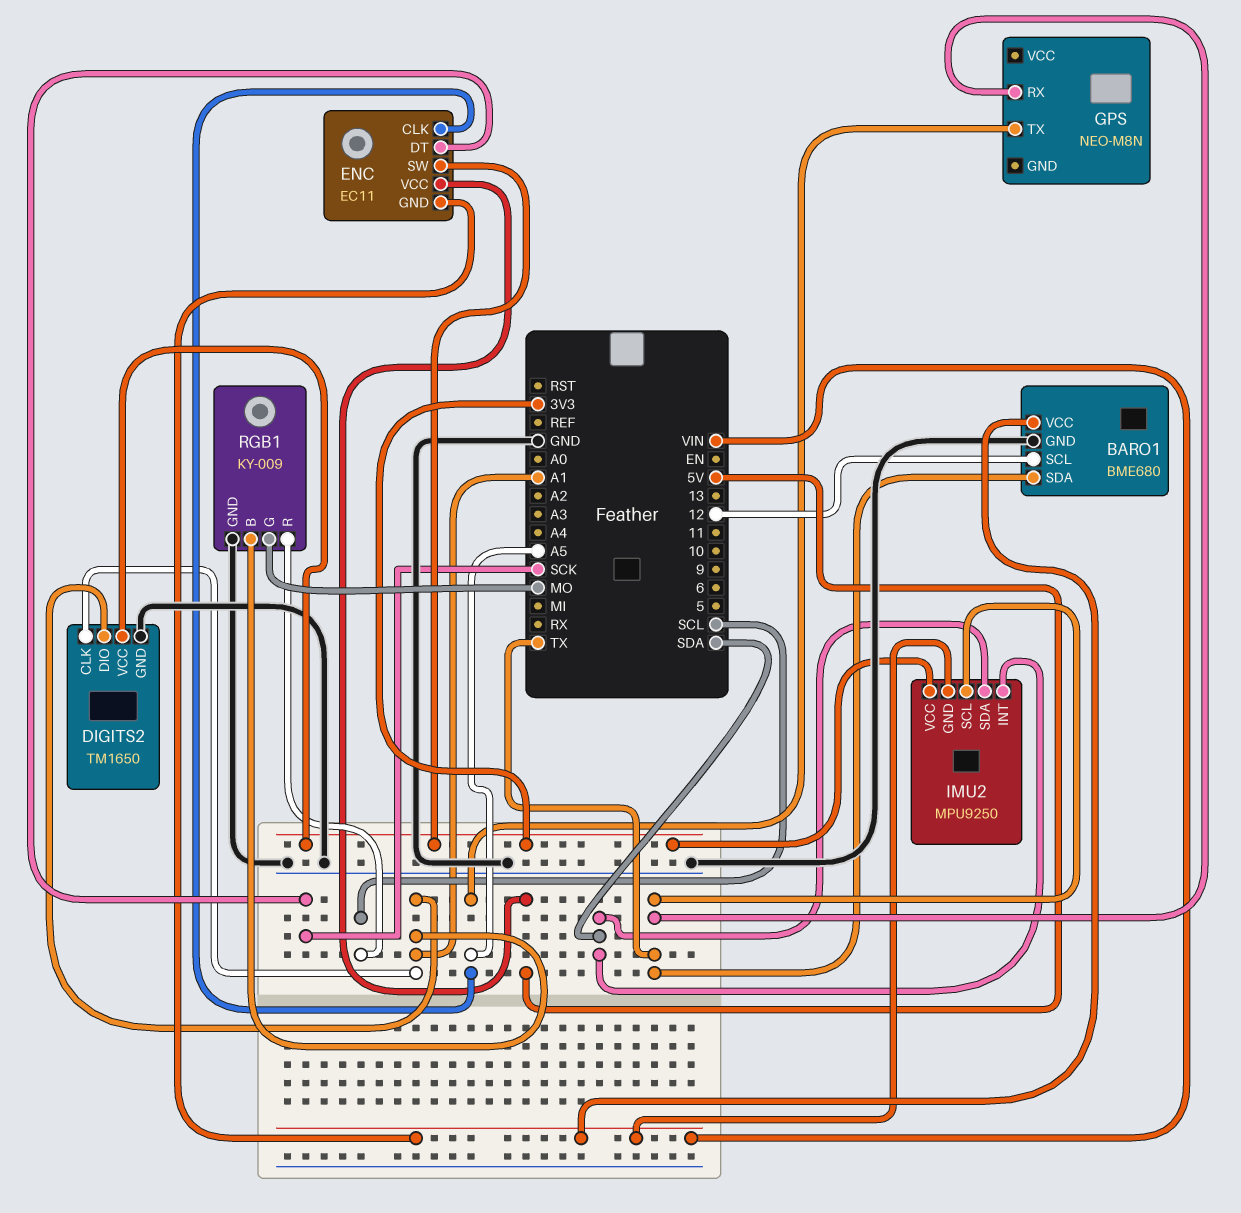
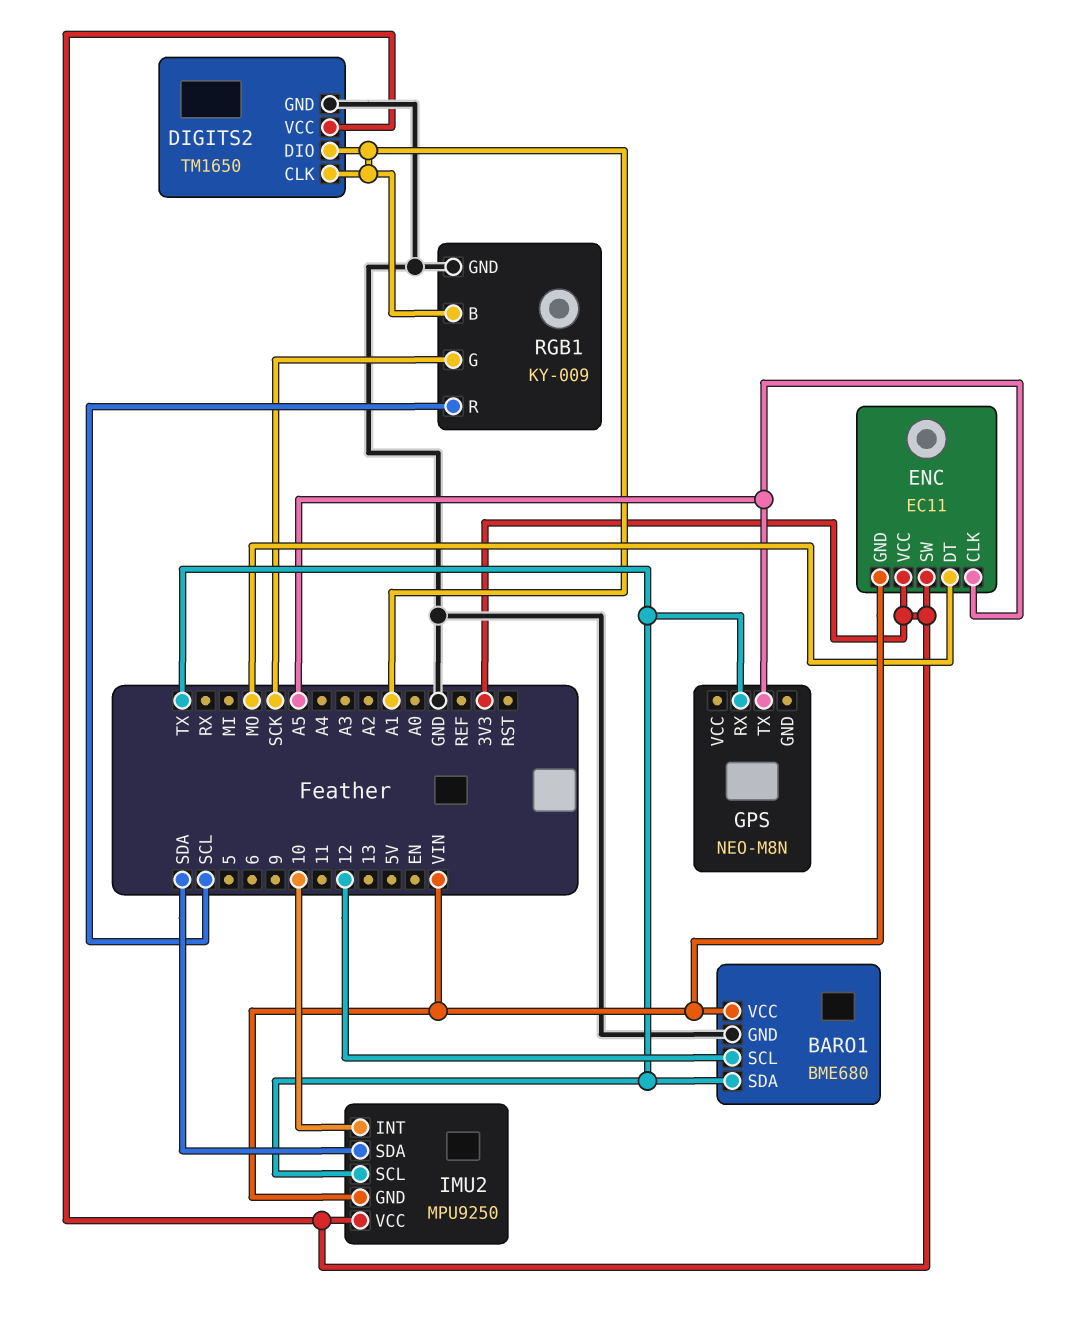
ENC pin DT: SCK -> MO
ENC pin VCC: 5V -> 3V3
IMU2 pin INT: SDA -> 10
RGB1 pin G: MO -> SCK

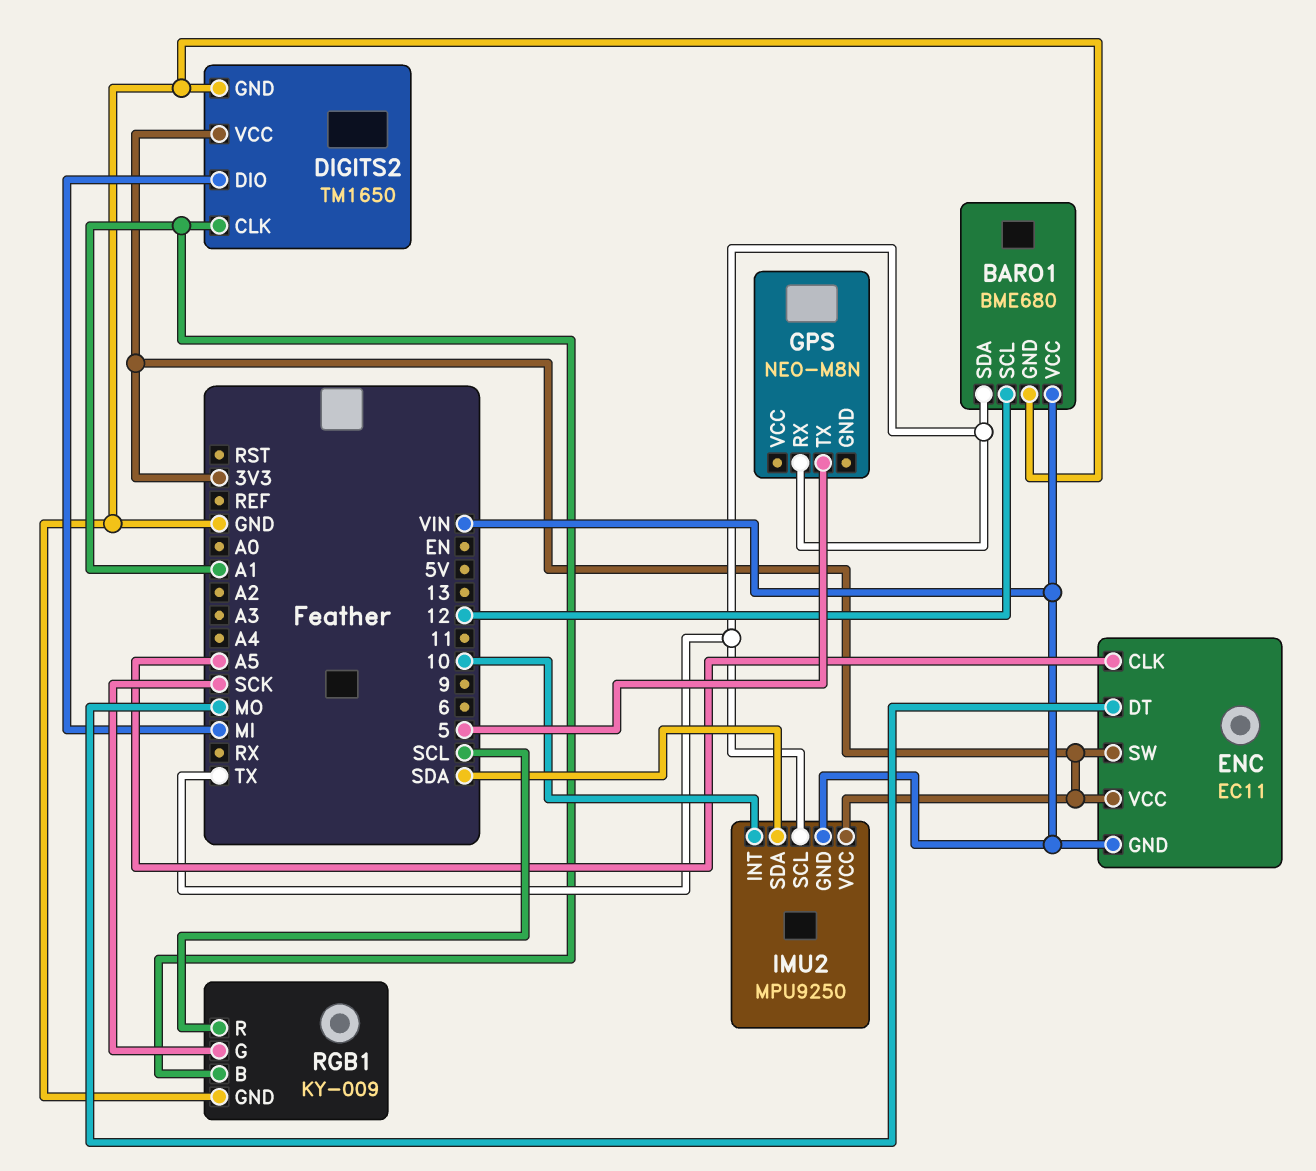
DIGITS2 pin DIO: A1 -> MI
GPS pin TX: A5 -> 5

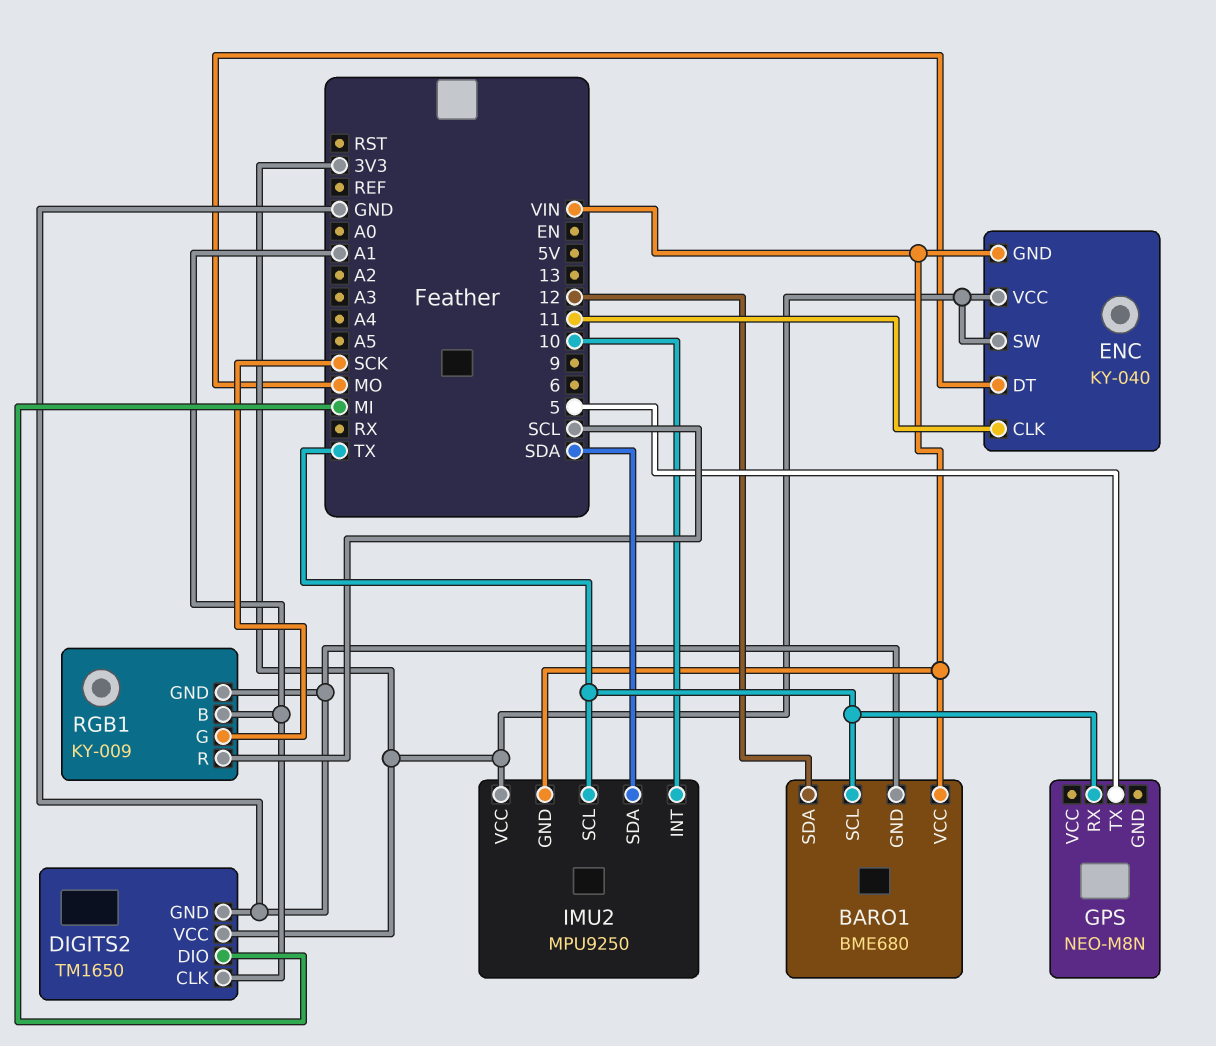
BARO1 pin SCL: 12 -> TX
BARO1 pin SDA: TX -> 12
ENC: EC11 -> KY-040
ENC pin CLK: A5 -> 11

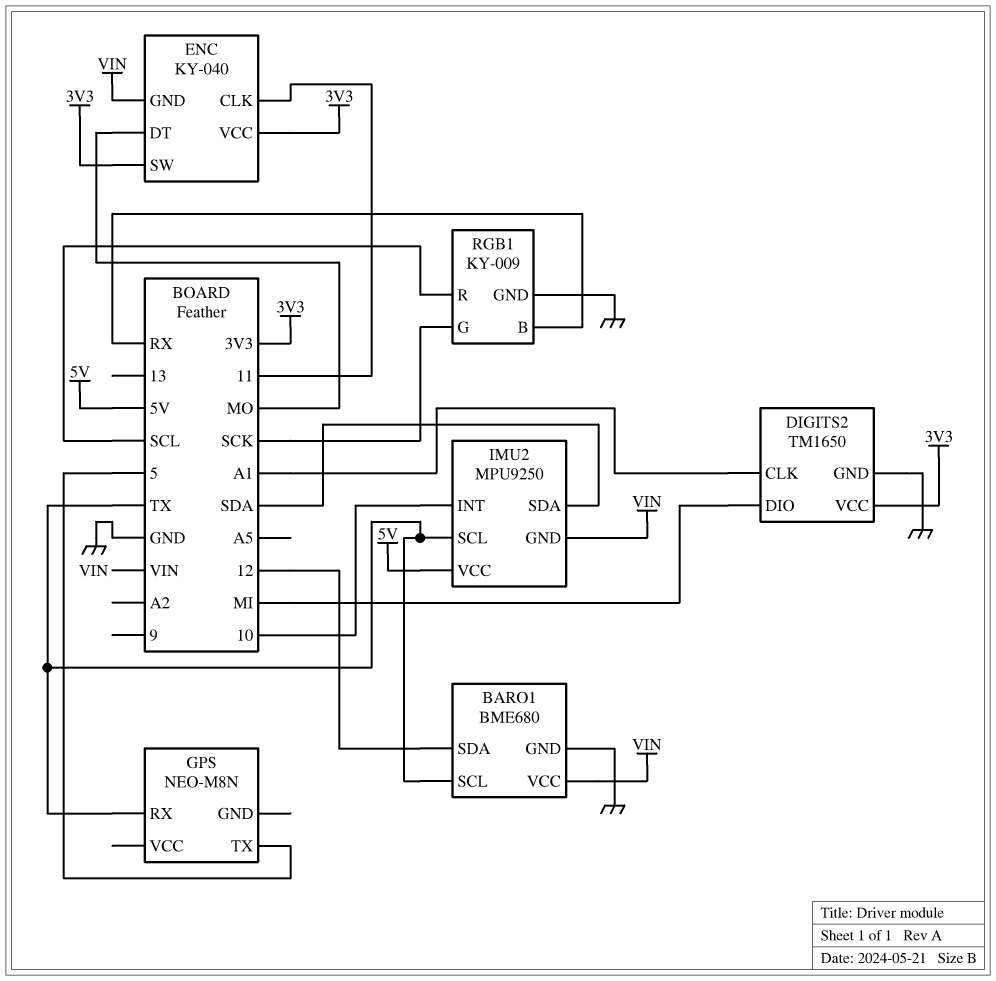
IMU2 pin VCC: 3V3 -> 5V
RGB1 pin B: A1 -> RX

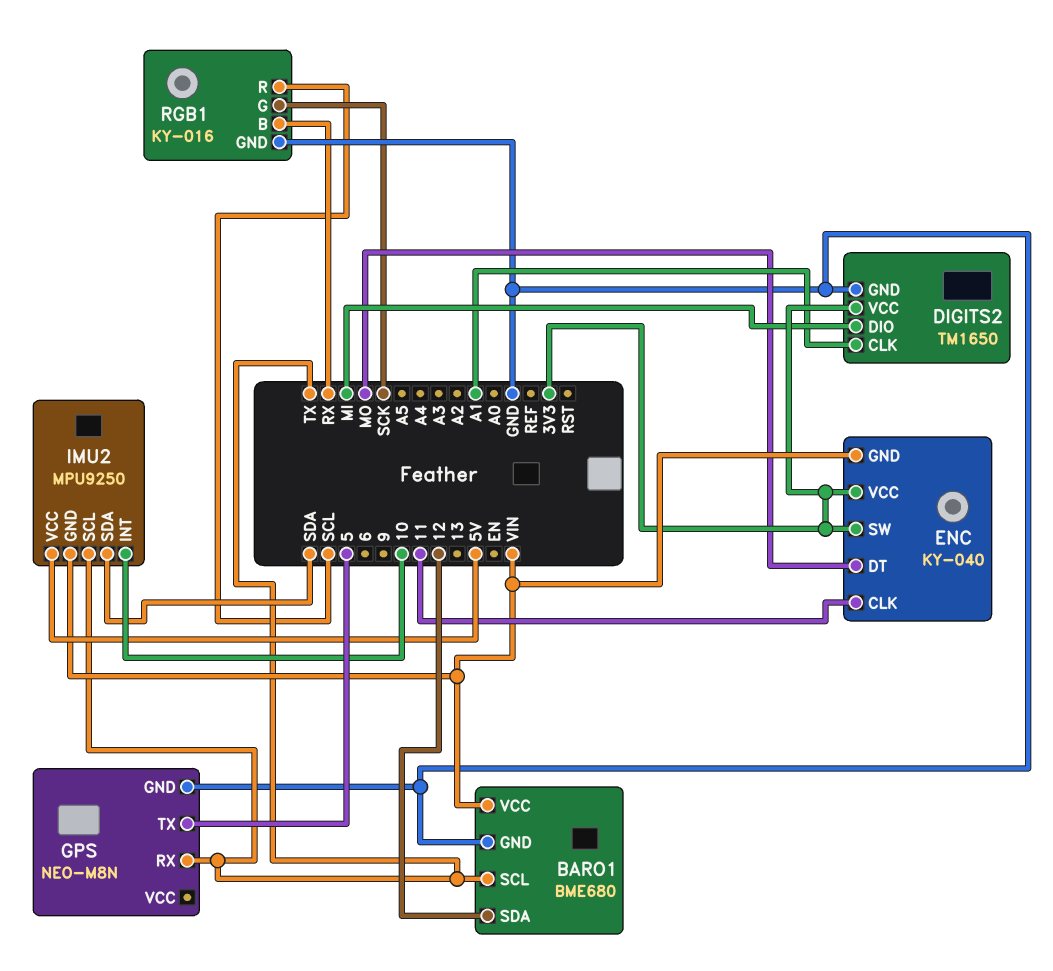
GPS pin GND: none -> GND
RGB1: KY-009 -> KY-016

